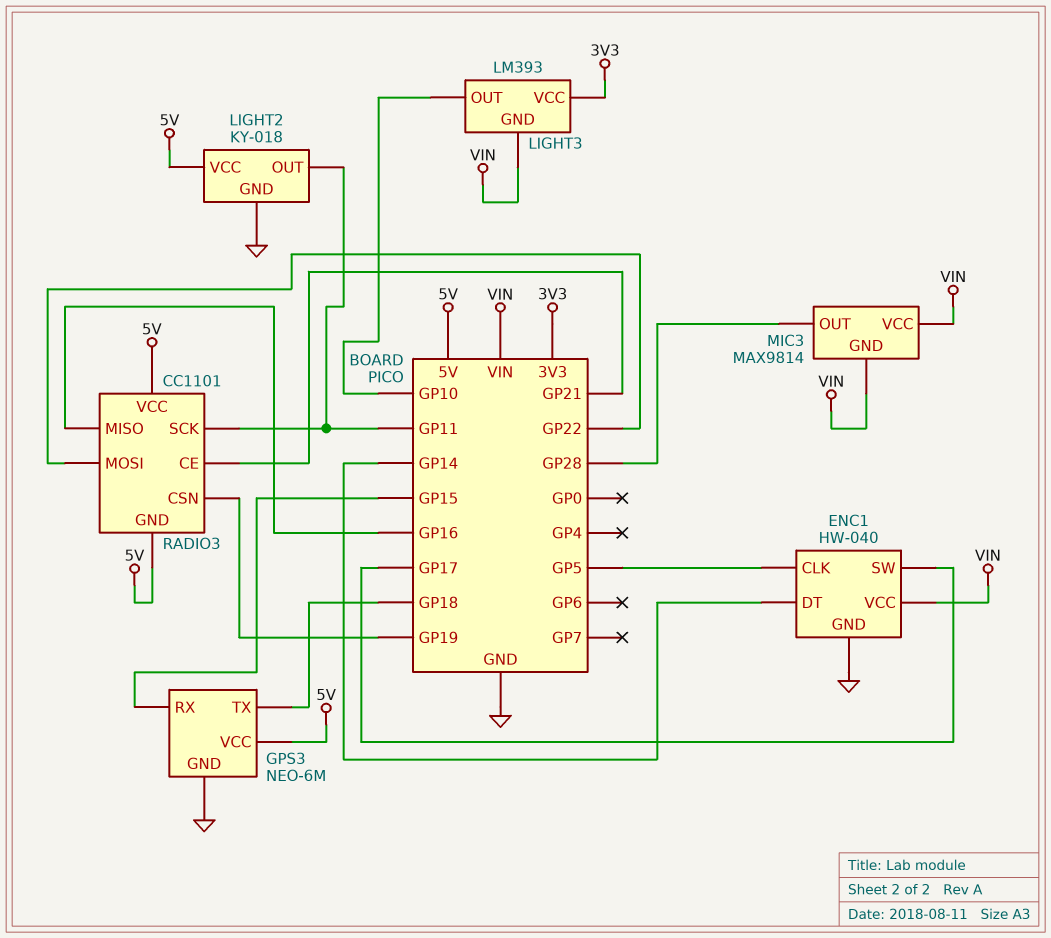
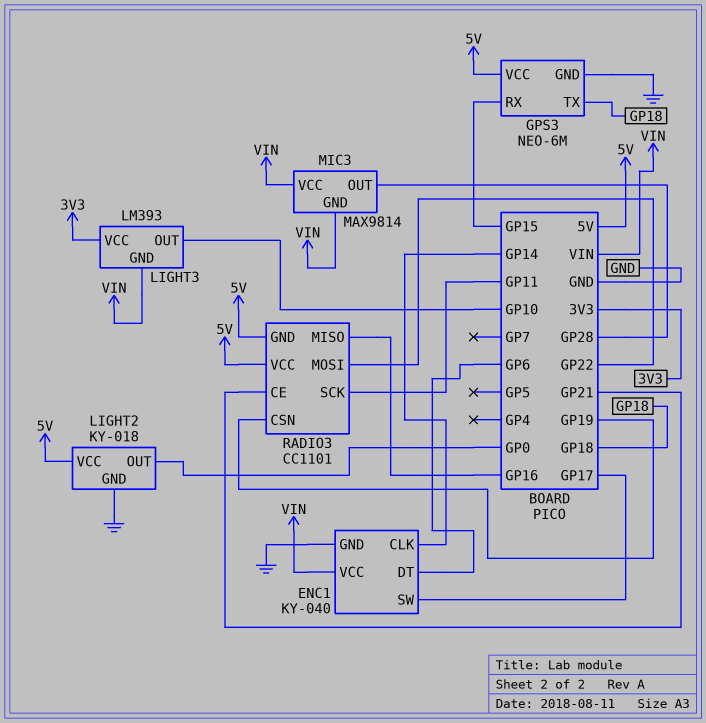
ENC1: HW-040 -> KY-040
ENC1 pin CLK: GP5 -> GP14
ENC1 pin DT: GP14 -> GP6
LIGHT2 pin OUT: GP11 -> GP0

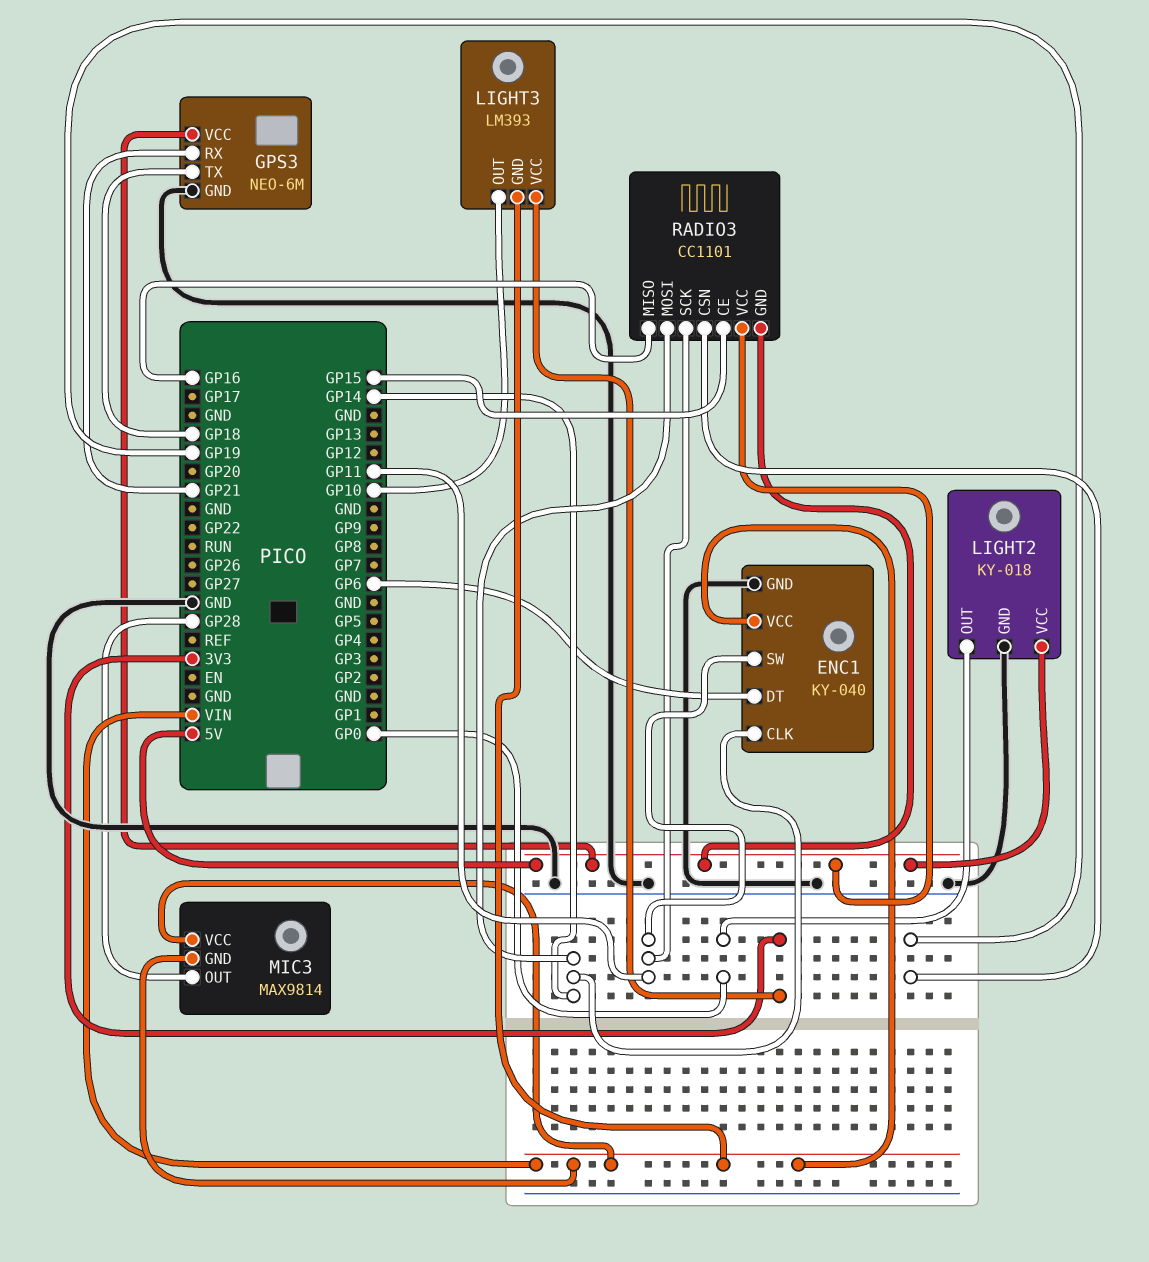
ENC1 pin SW: GP17 -> GP11
GPS3 pin RX: GP15 -> GP21
RADIO3 pin CE: GP21 -> GP15
RADIO3 pin MOSI: GP22 -> GP14

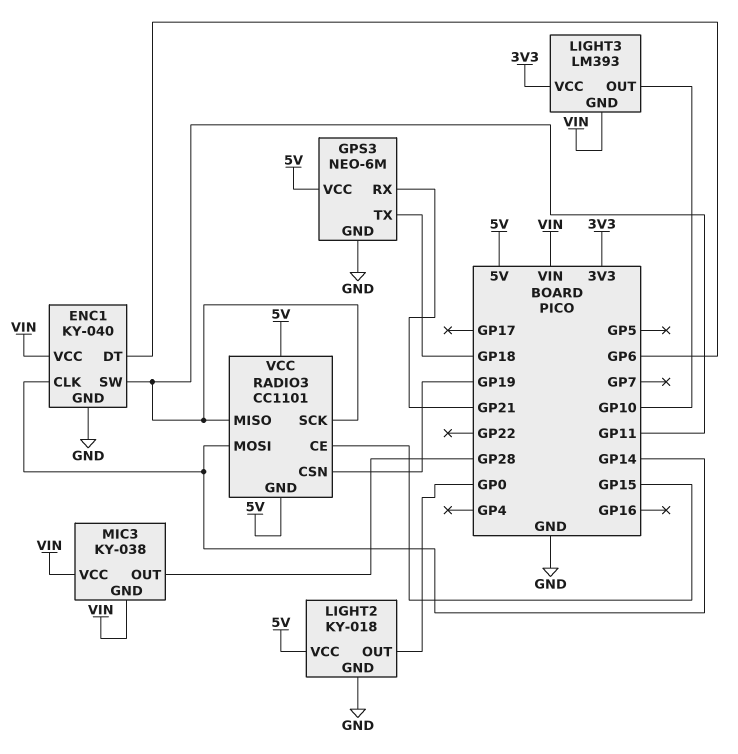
MIC3: MAX9814 -> KY-038
RADIO3 pin MISO: GP16 -> GP11

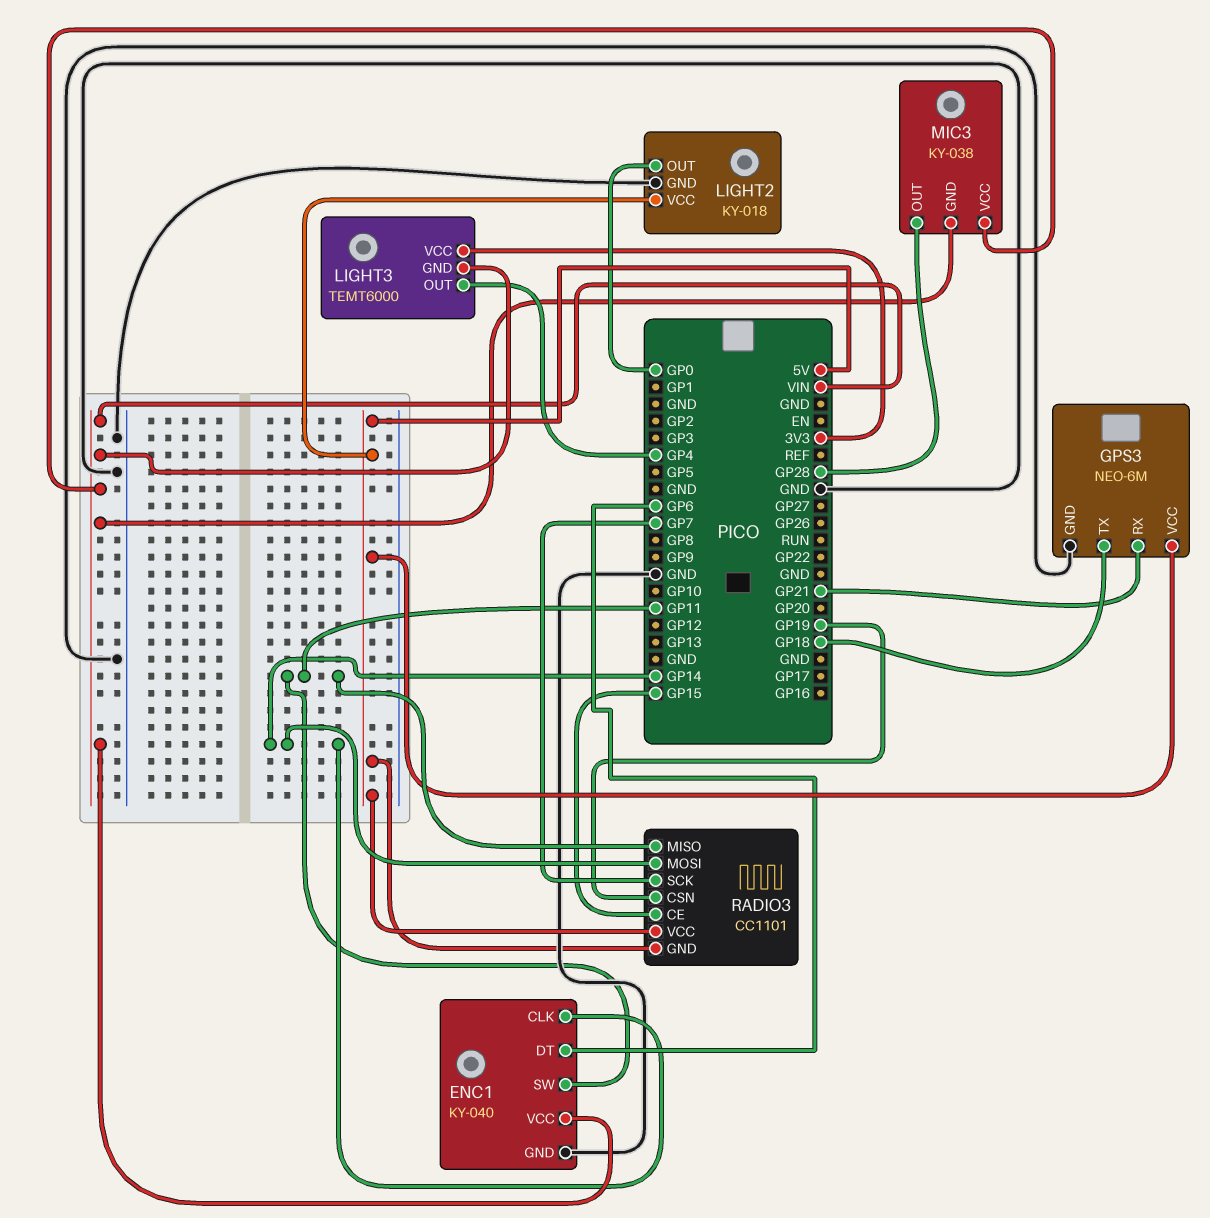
LIGHT3: LM393 -> TEMT6000
LIGHT3 pin OUT: GP10 -> GP4
RADIO3 pin SCK: GP11 -> GP7

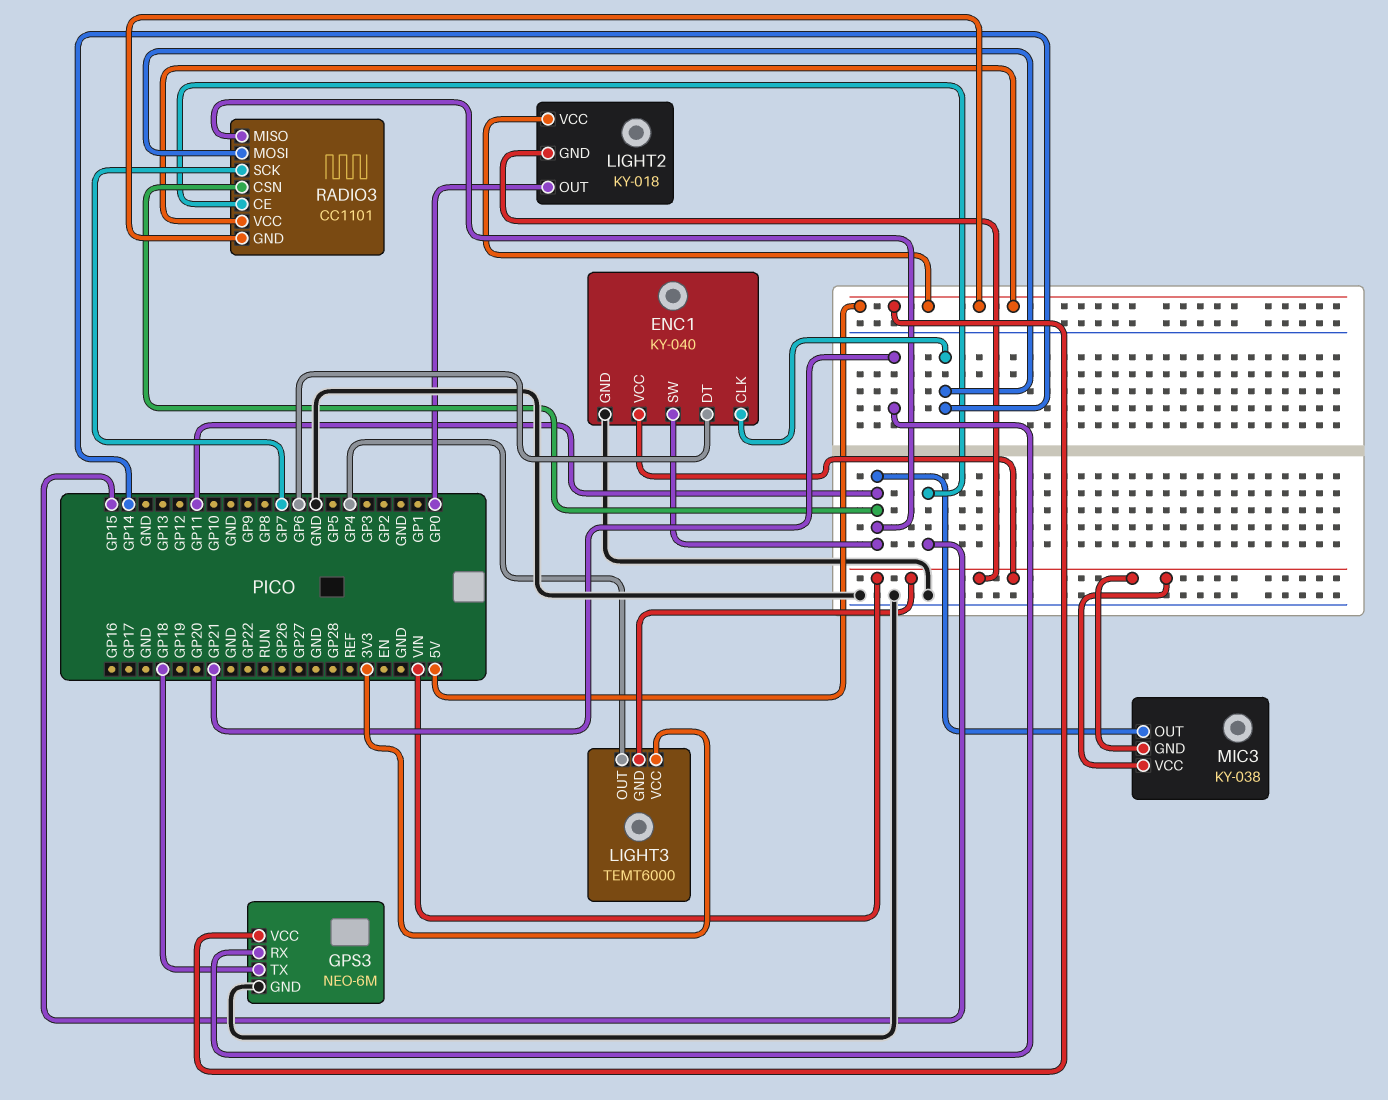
LIGHT2 pin GND: GND -> VIN
MIC3 pin OUT: GP28 -> GP11
RADIO3 pin CSN: GP19 -> GP11

